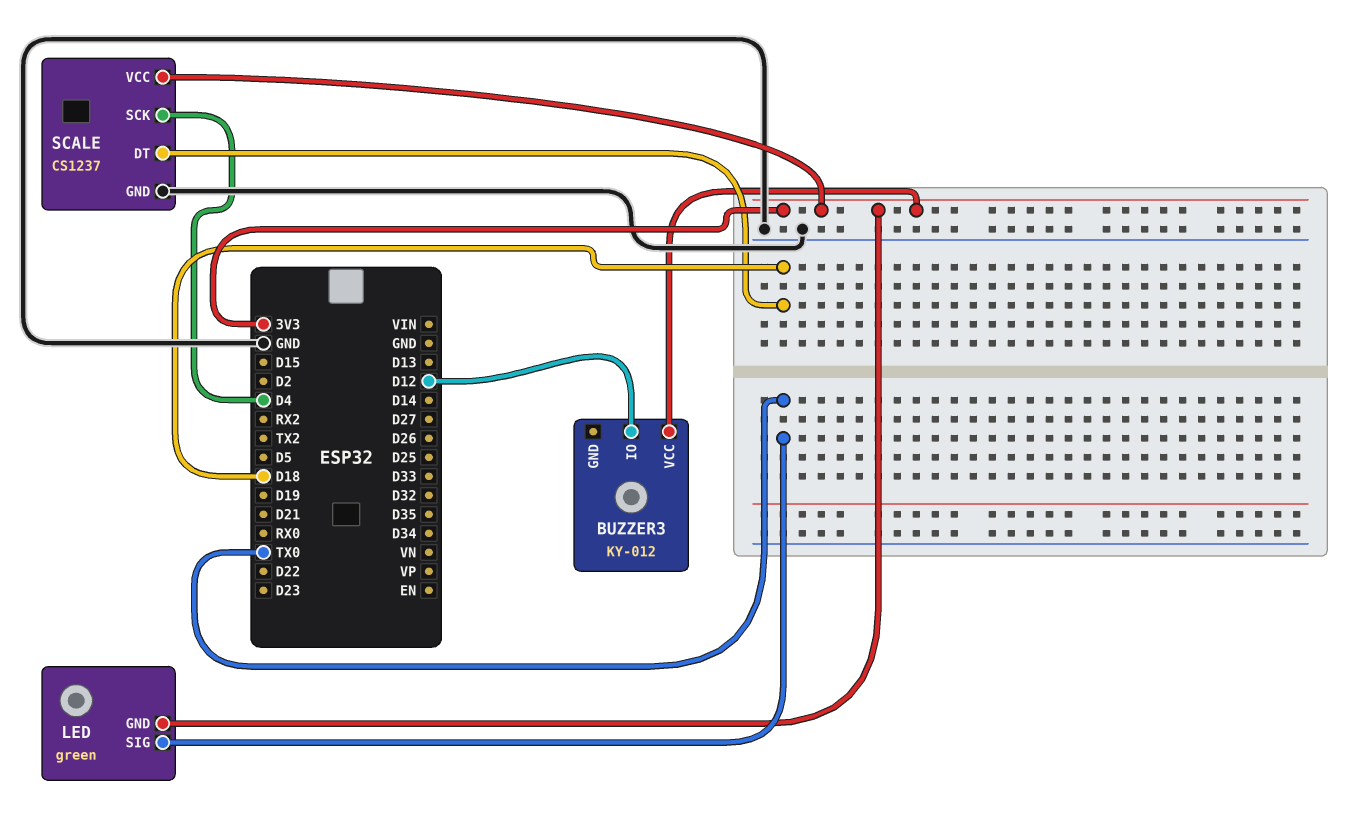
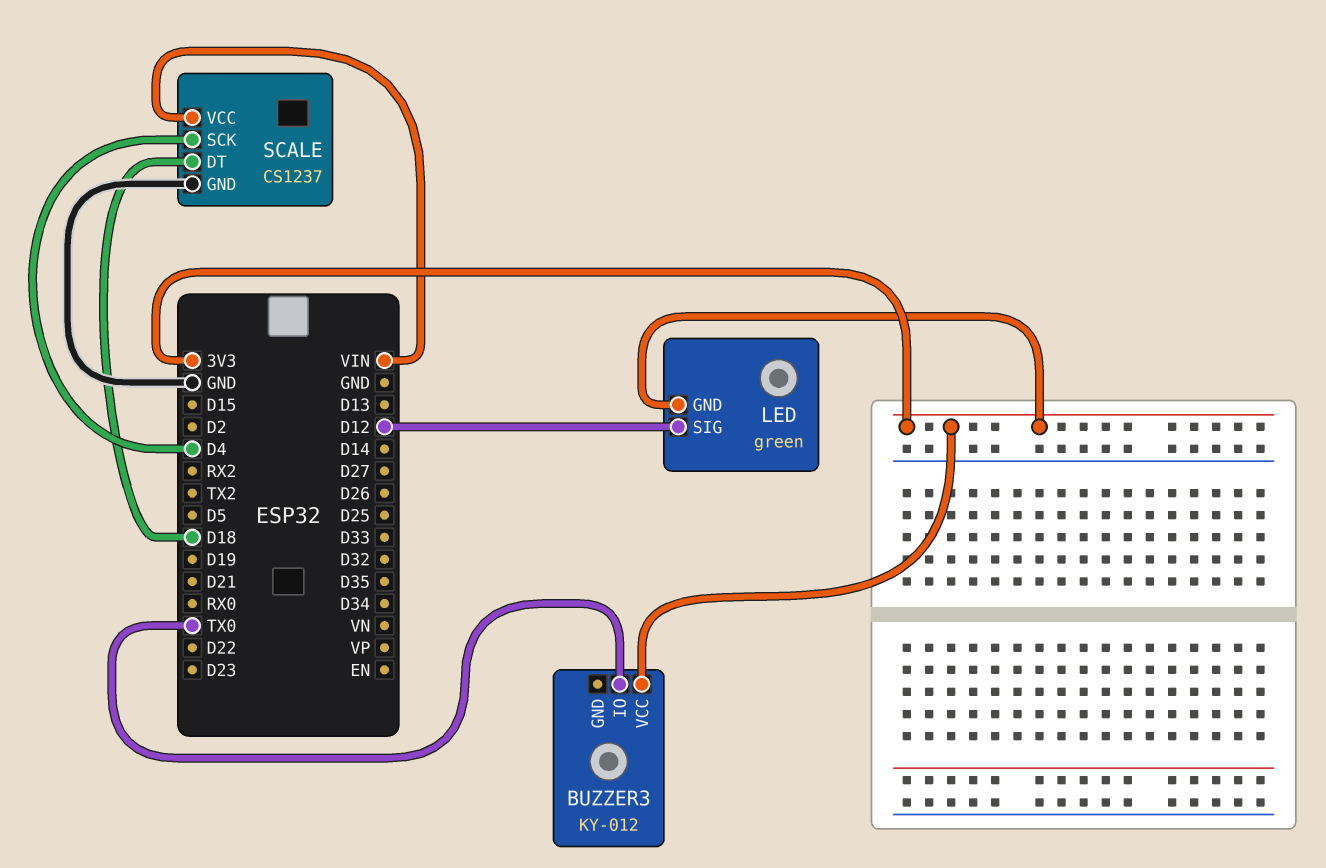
BUZZER3 pin IO: D12 -> TX0
LED pin SIG: TX0 -> D12
SCALE pin VCC: 3V3 -> VIN

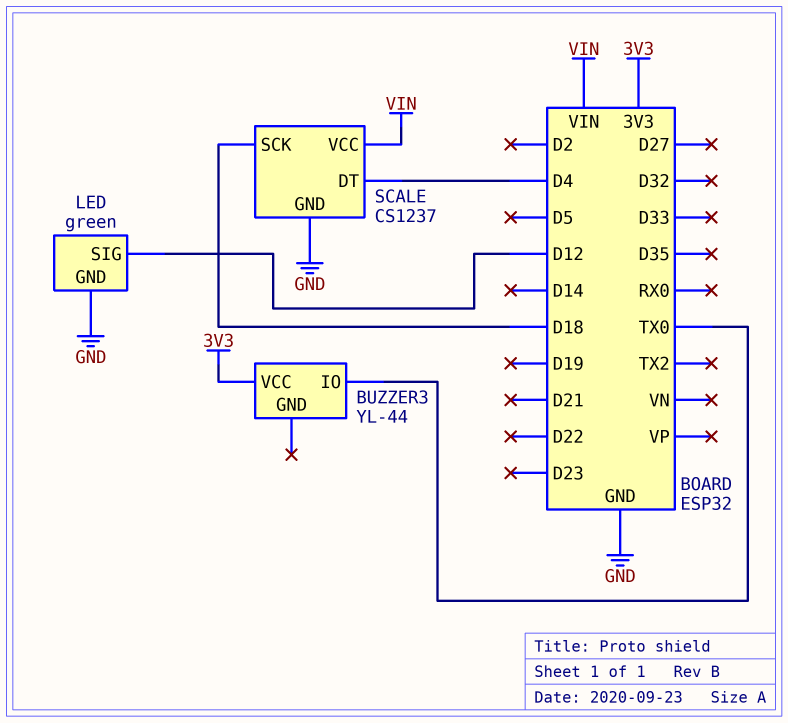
BUZZER3: KY-012 -> YL-44
LED pin GND: 3V3 -> GND
SCALE pin DT: D18 -> D4
SCALE pin SCK: D4 -> D18

